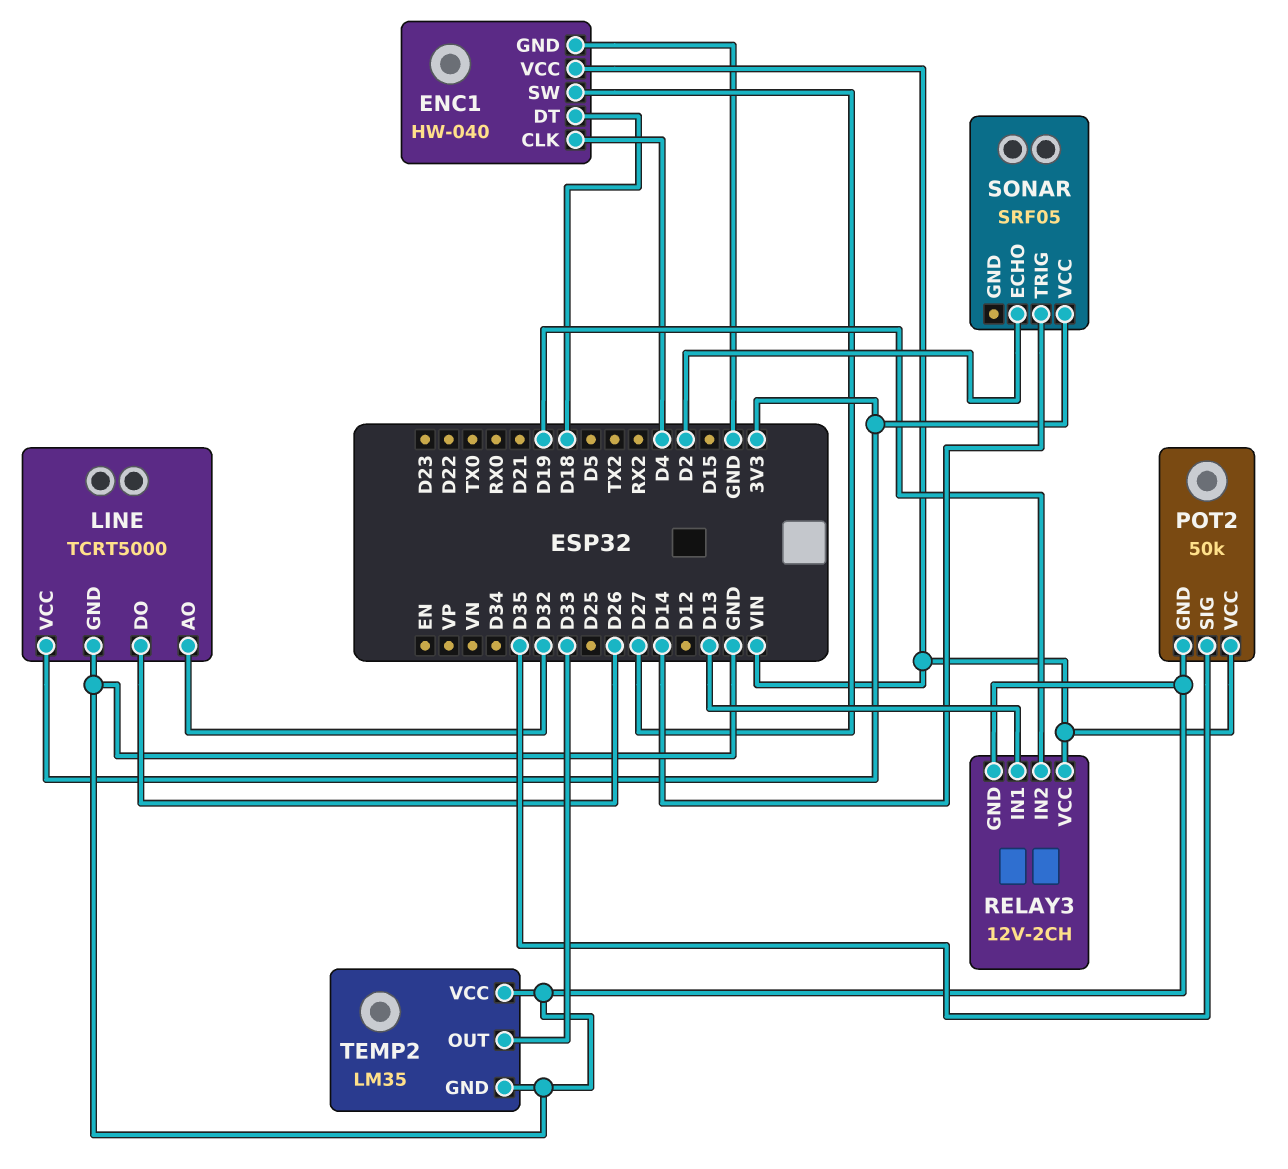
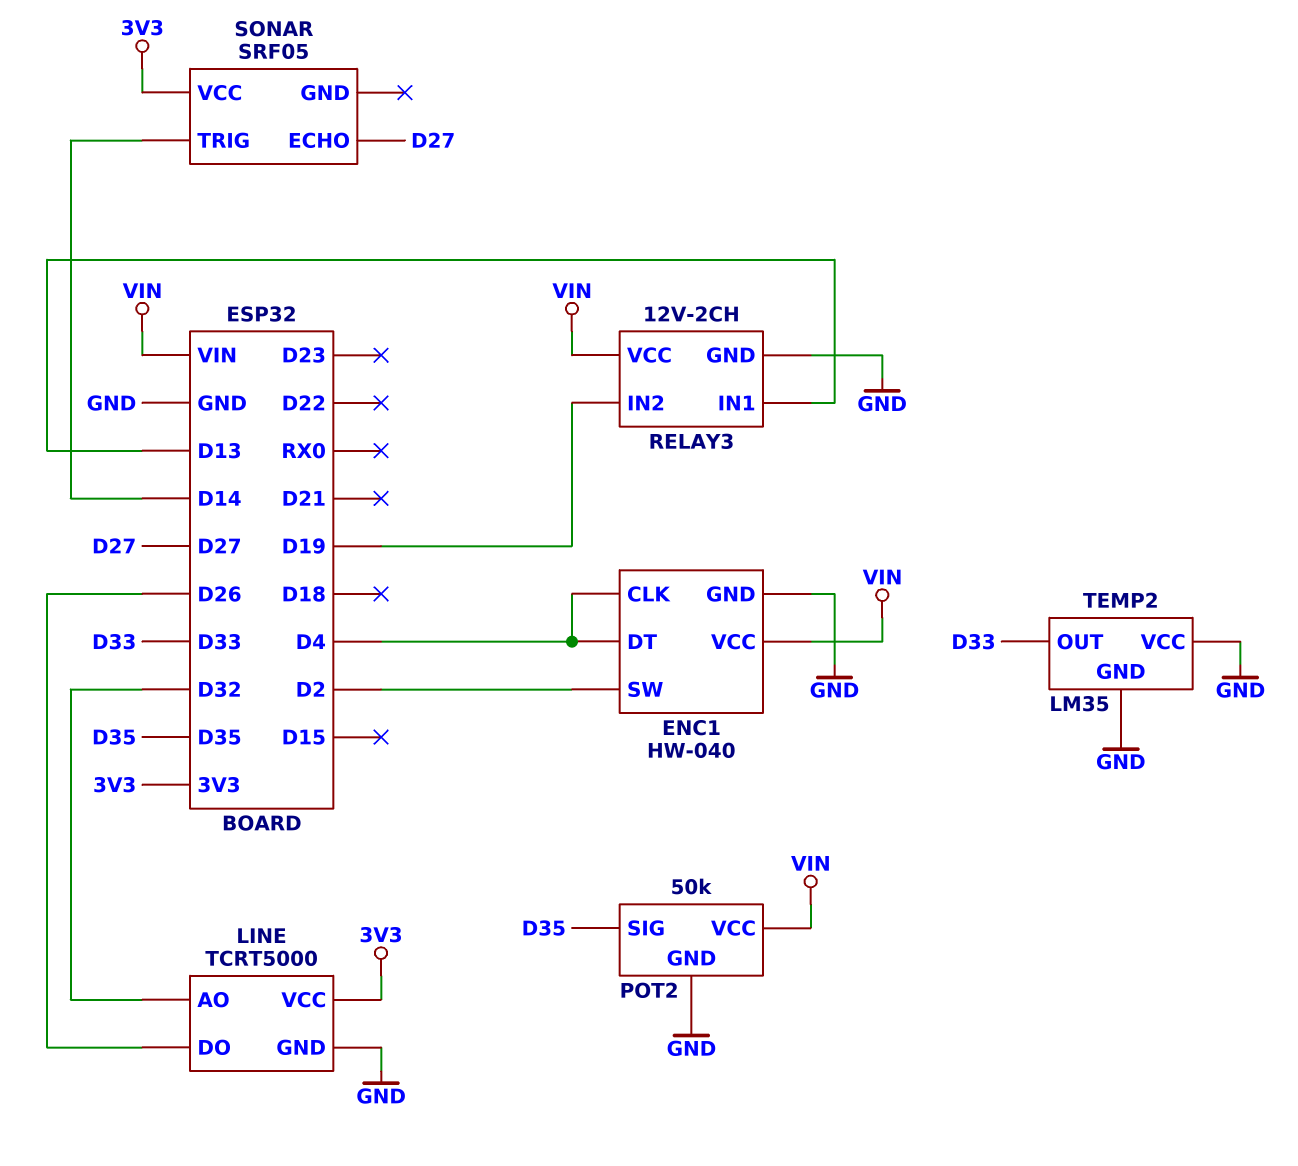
ENC1 pin DT: D18 -> D4
ENC1 pin SW: D27 -> D2
SONAR pin ECHO: D2 -> D27

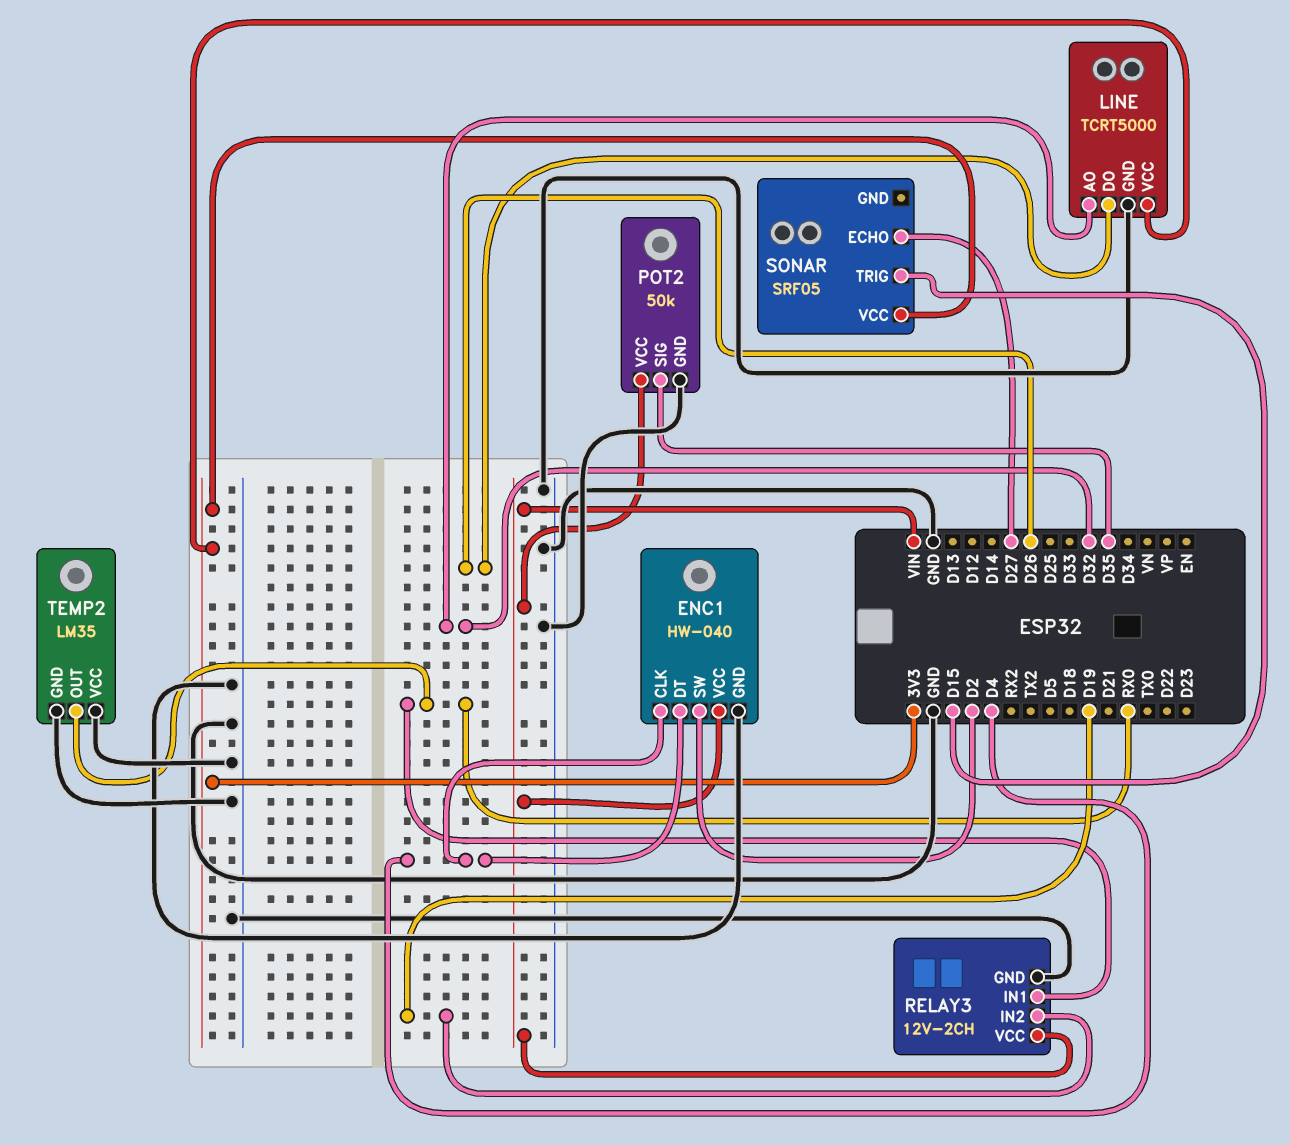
RELAY3 pin IN1: D13 -> RX0
SONAR pin TRIG: D14 -> D15
TEMP2 pin OUT: D33 -> RX0

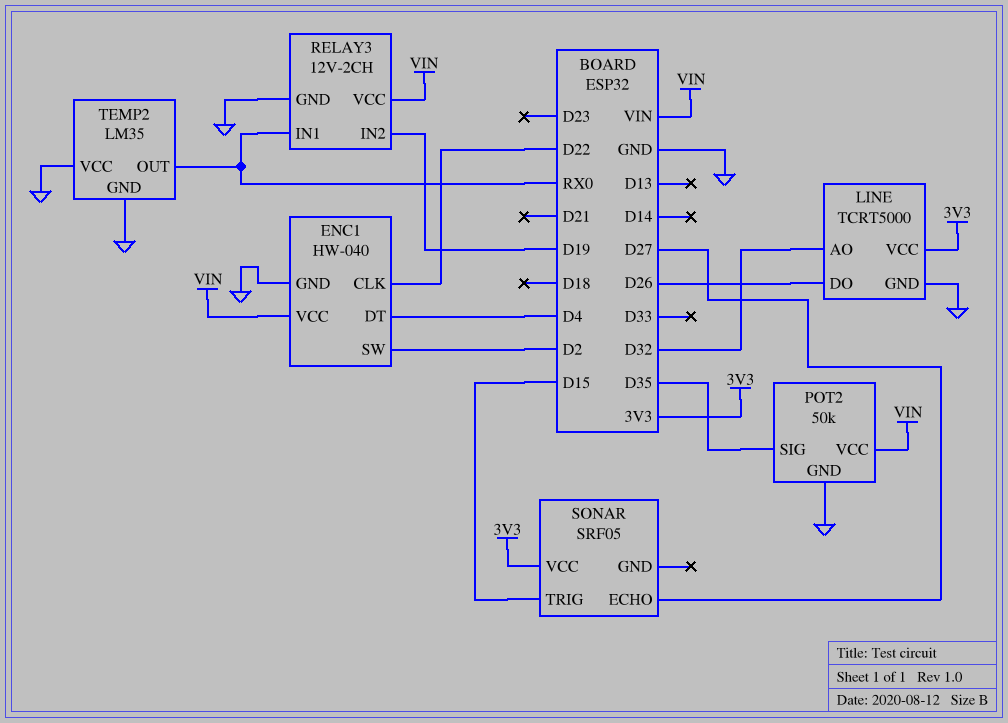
ENC1 pin CLK: D4 -> D22

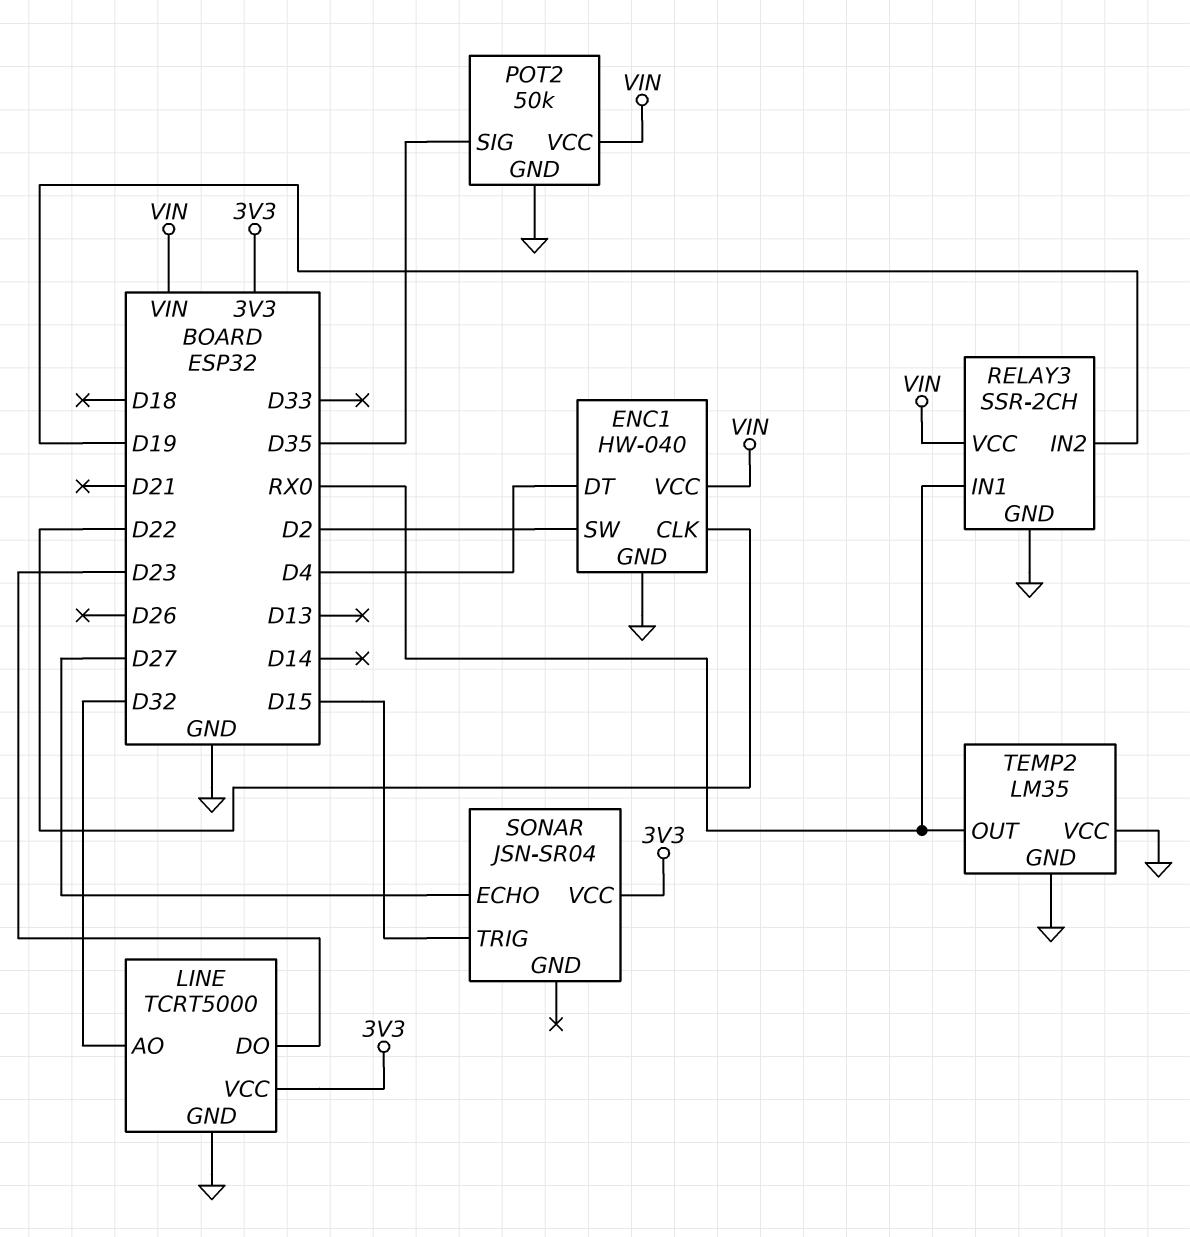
LINE pin DO: D26 -> D23
RELAY3: 12V-2CH -> SSR-2CH
SONAR: SRF05 -> JSN-SR04

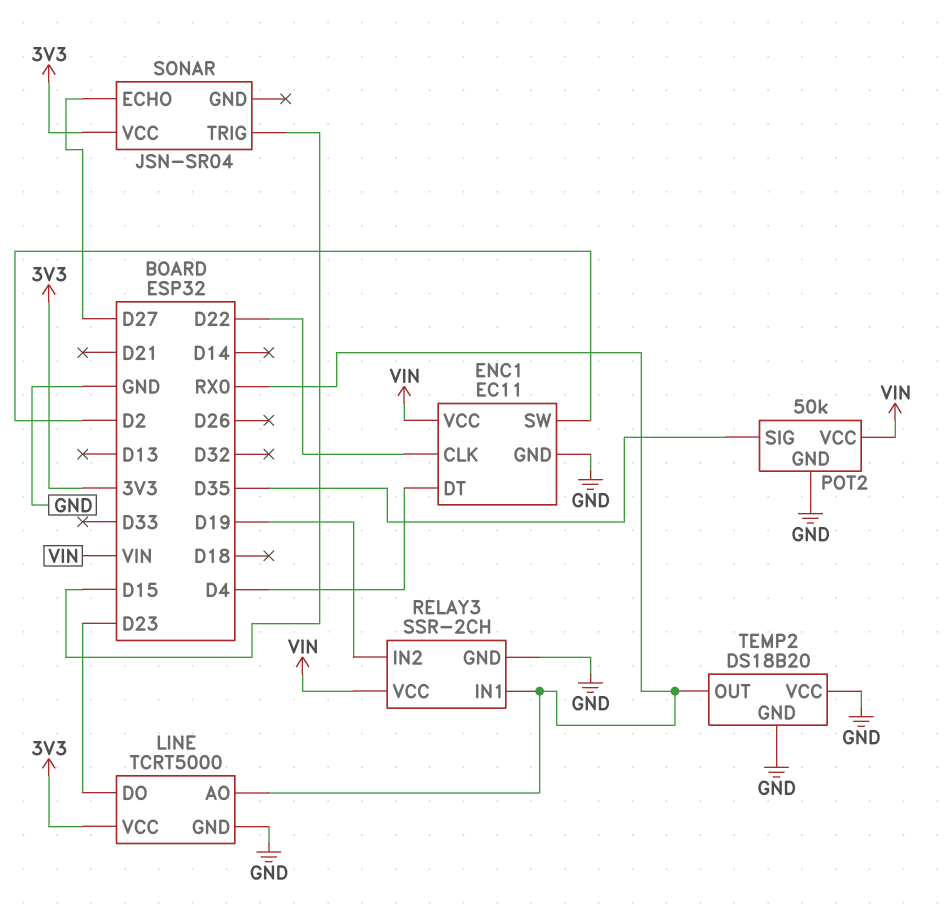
ENC1: HW-040 -> EC11
LINE pin AO: D32 -> RX0
TEMP2: LM35 -> DS18B20

